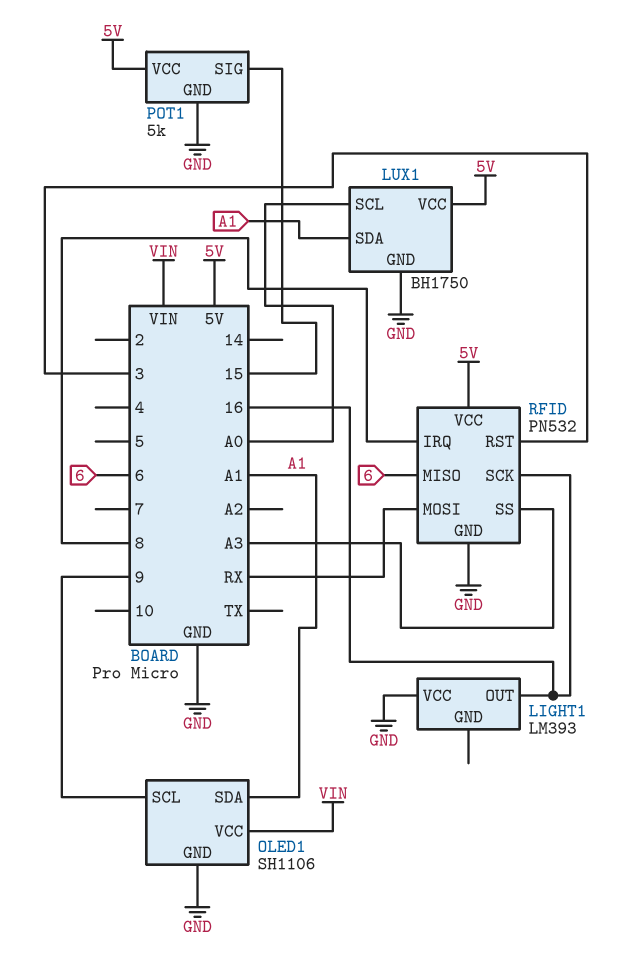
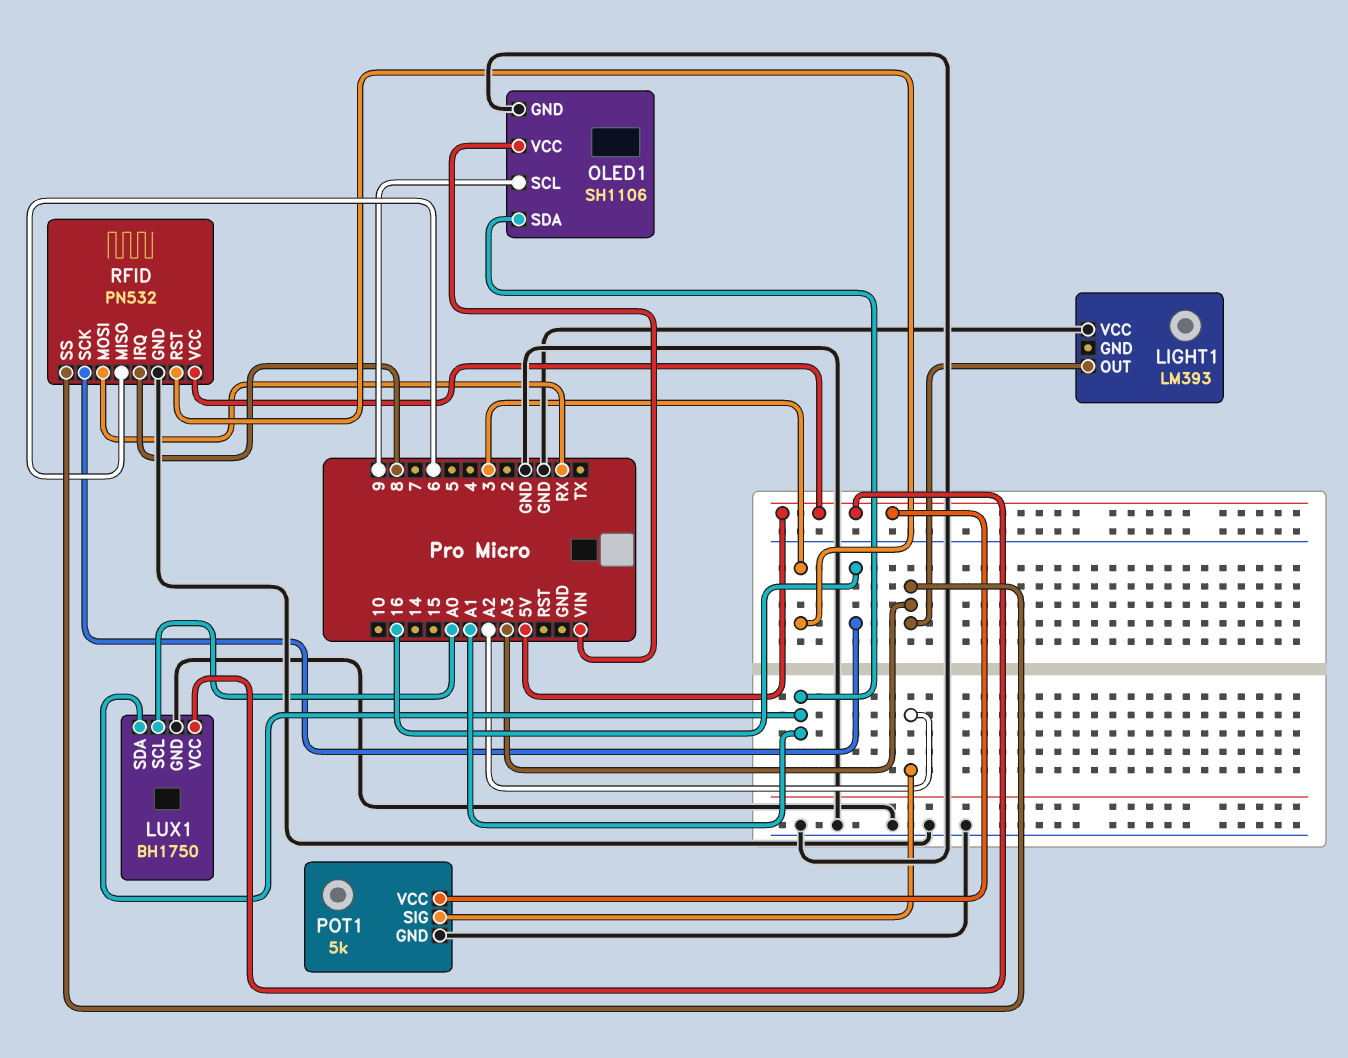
LIGHT1 pin OUT: 16 -> A3
POT1 pin SIG: 15 -> A2

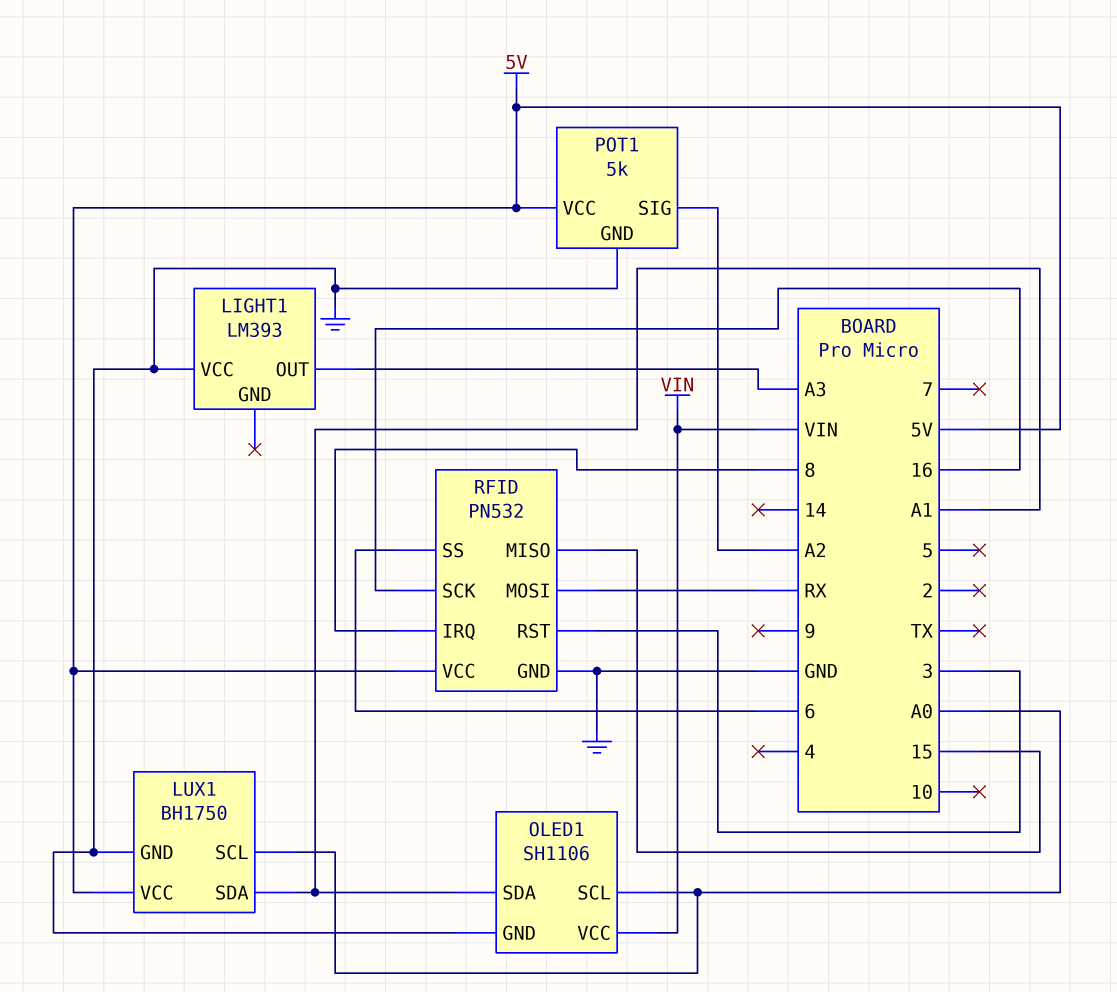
OLED1 pin SCL: 9 -> A0
RFID pin MISO: 6 -> 15
RFID pin SS: A3 -> 6

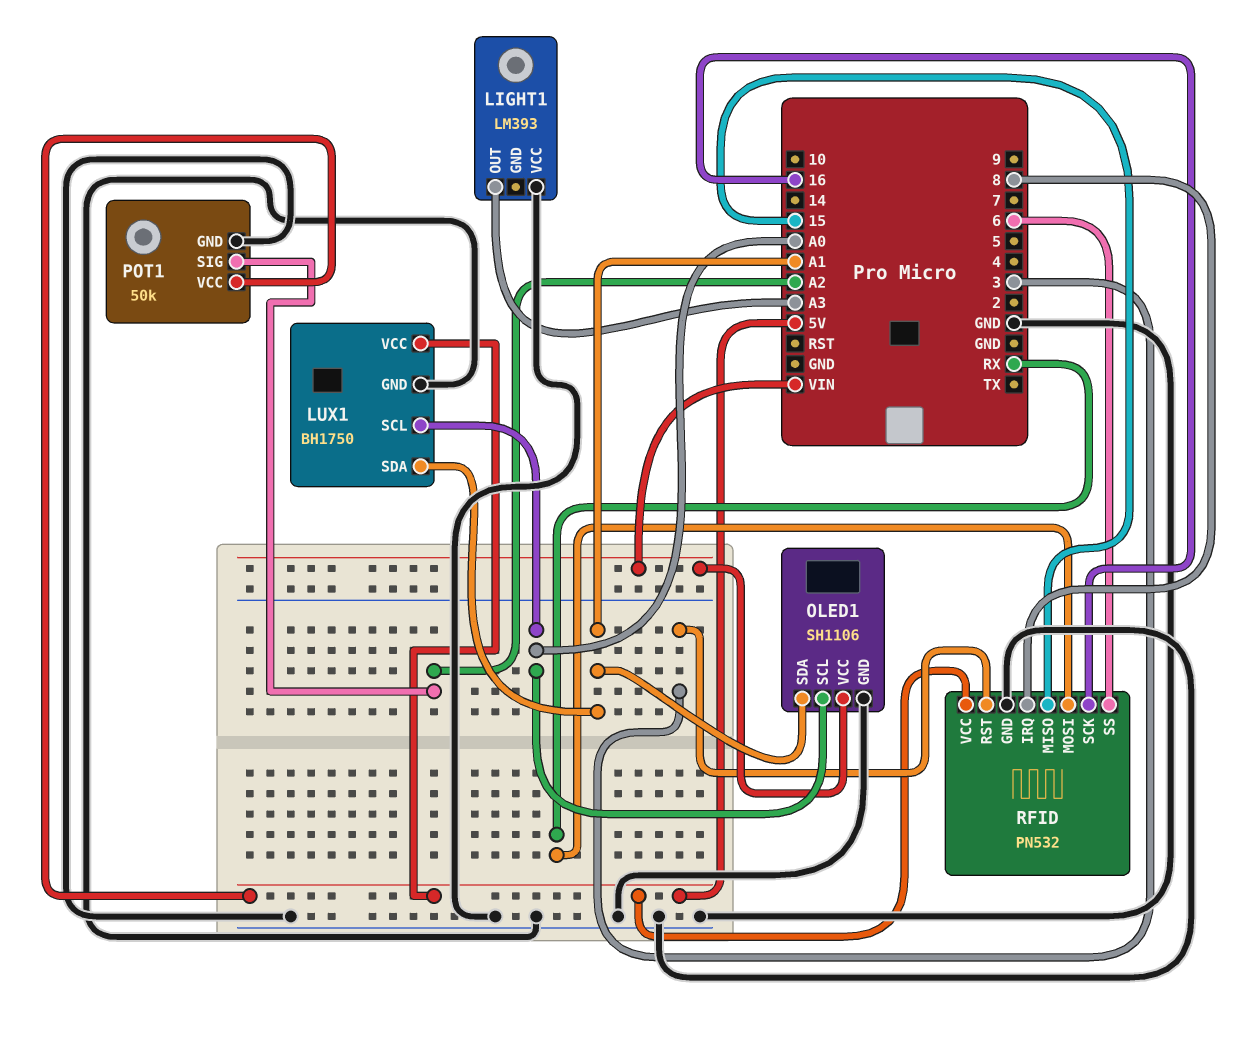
POT1: 5k -> 50k

